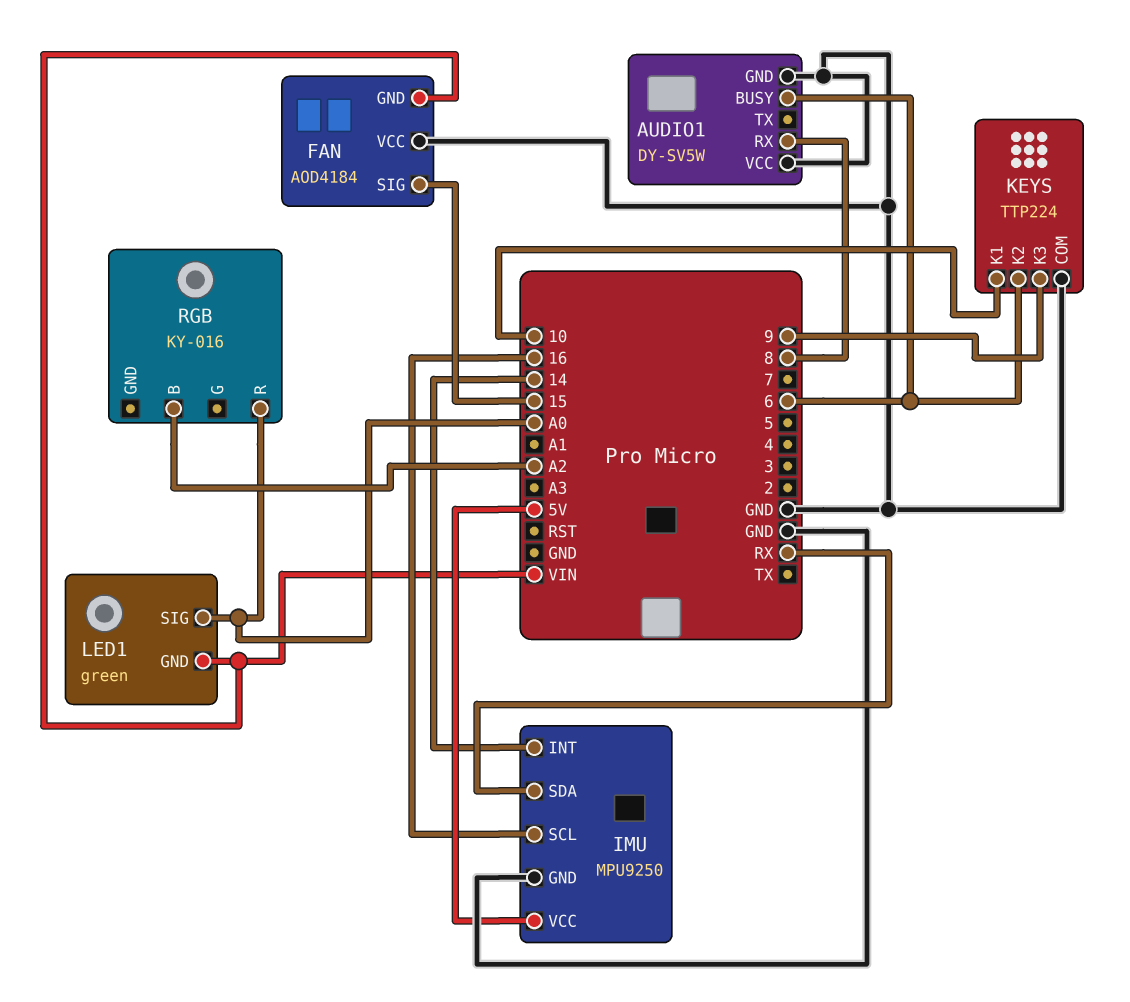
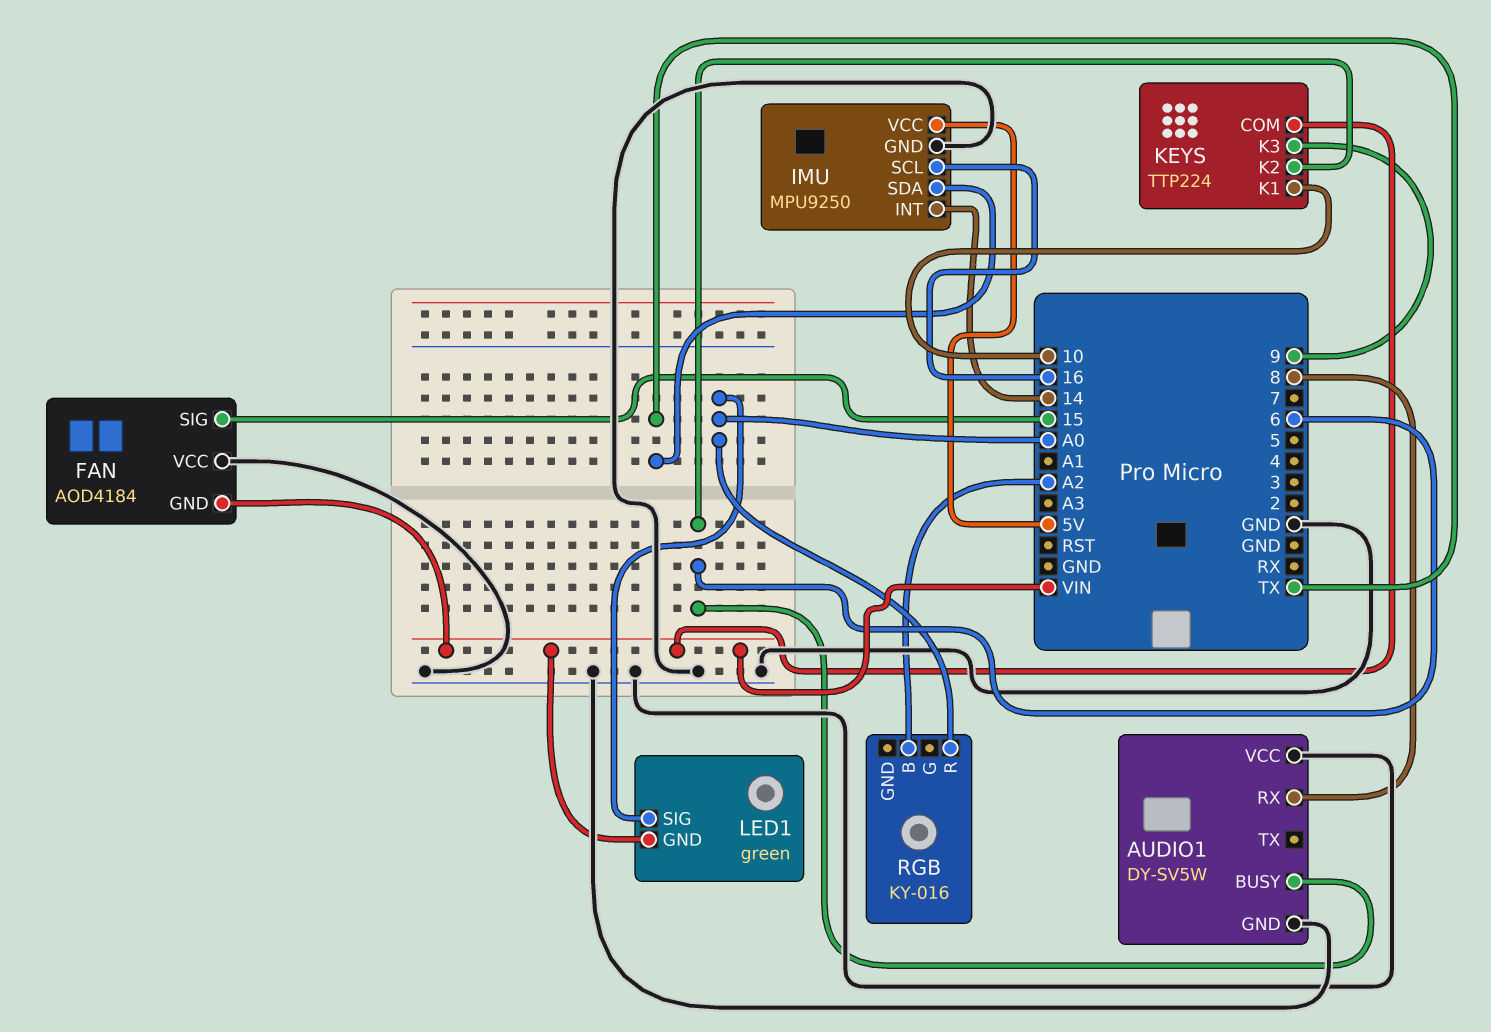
IMU pin SDA: RX -> TX
KEYS pin COM: GND -> VIN

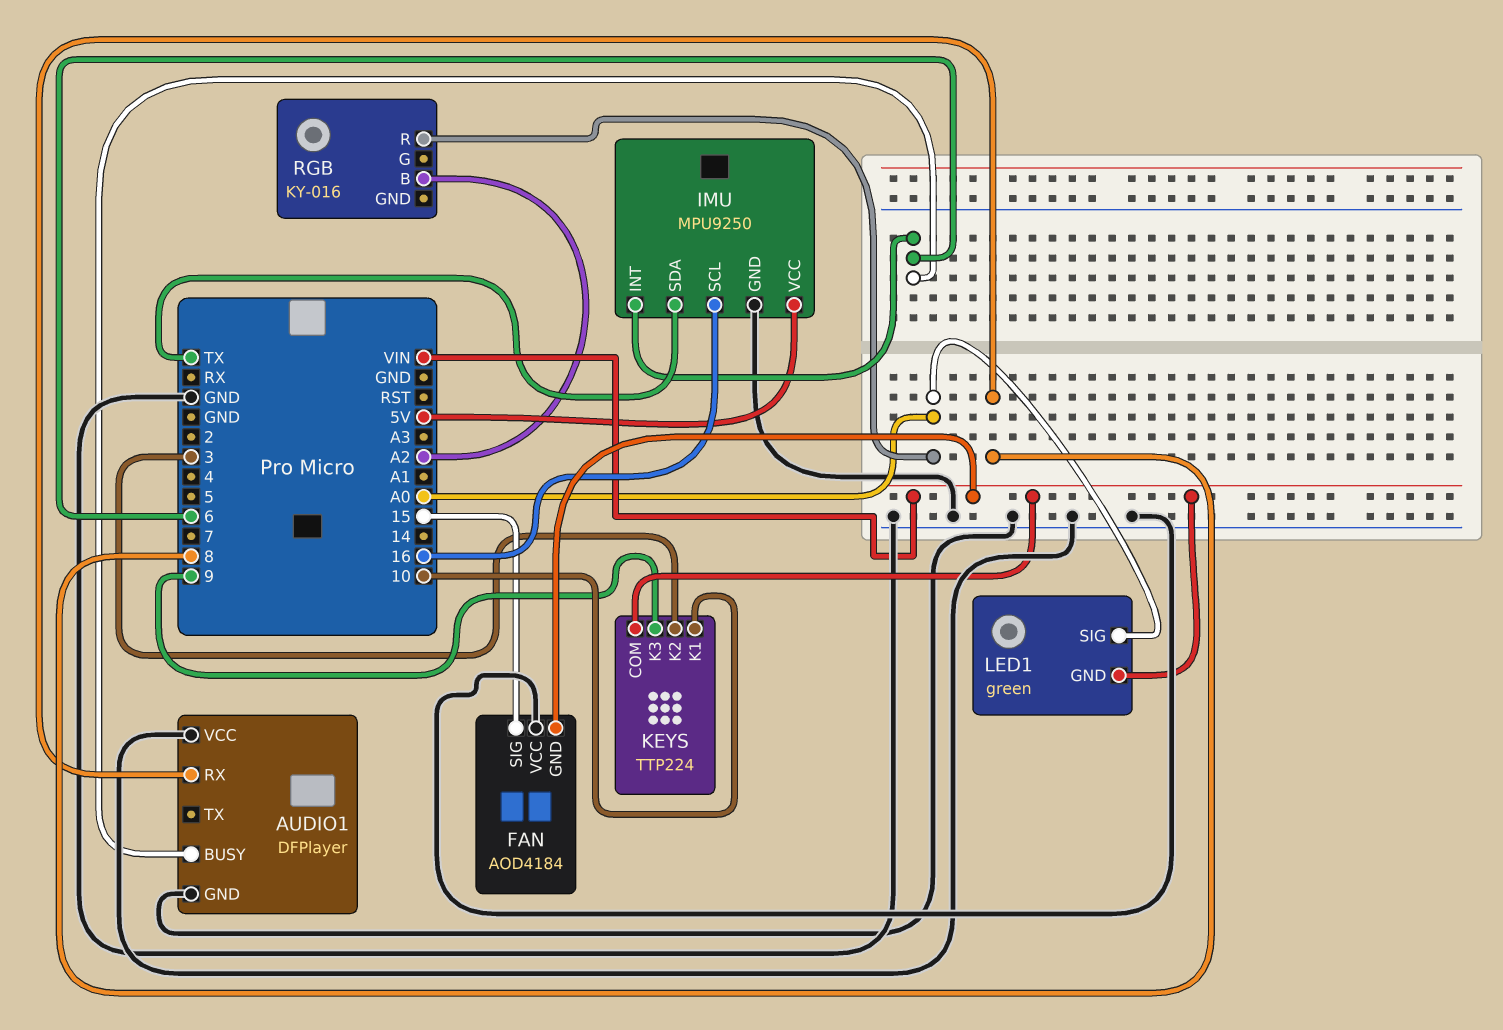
AUDIO1: DY-SV5W -> DFPlayer
IMU pin INT: 14 -> 6
KEYS pin K2: 6 -> 3

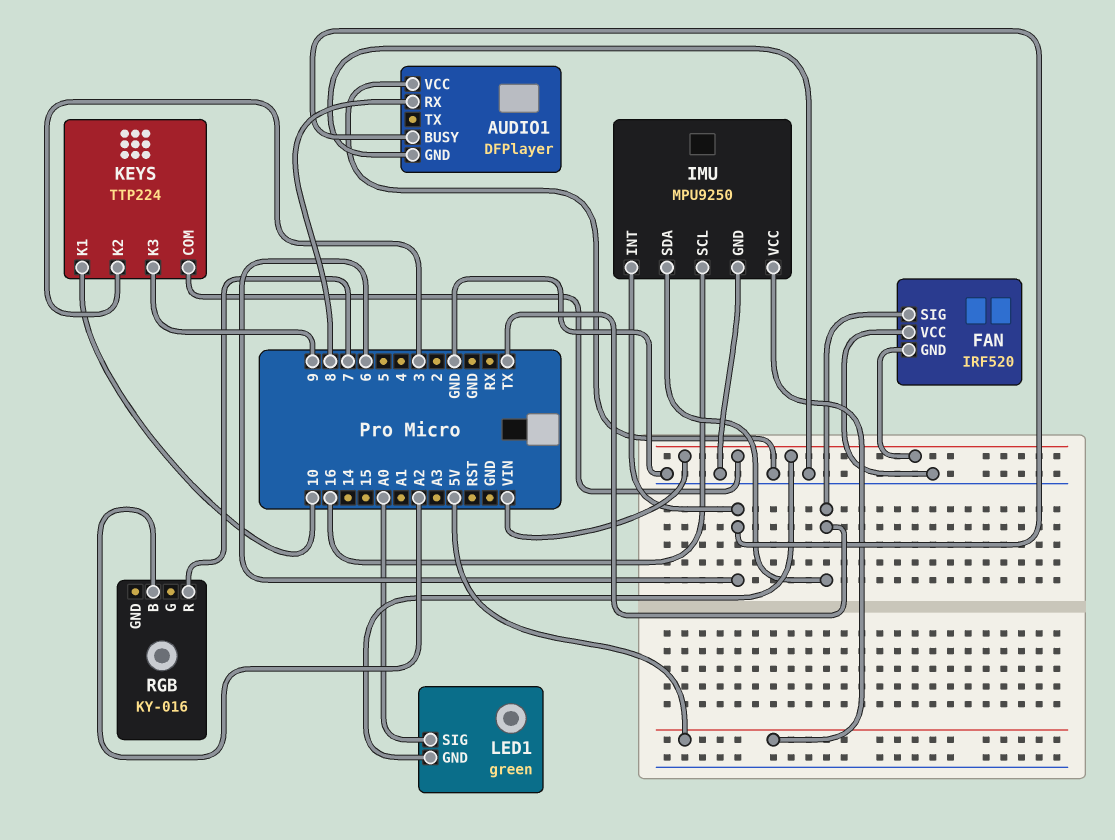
FAN: AOD4184 -> IRF520
FAN pin SIG: 15 -> TX
RGB pin R: A0 -> 7

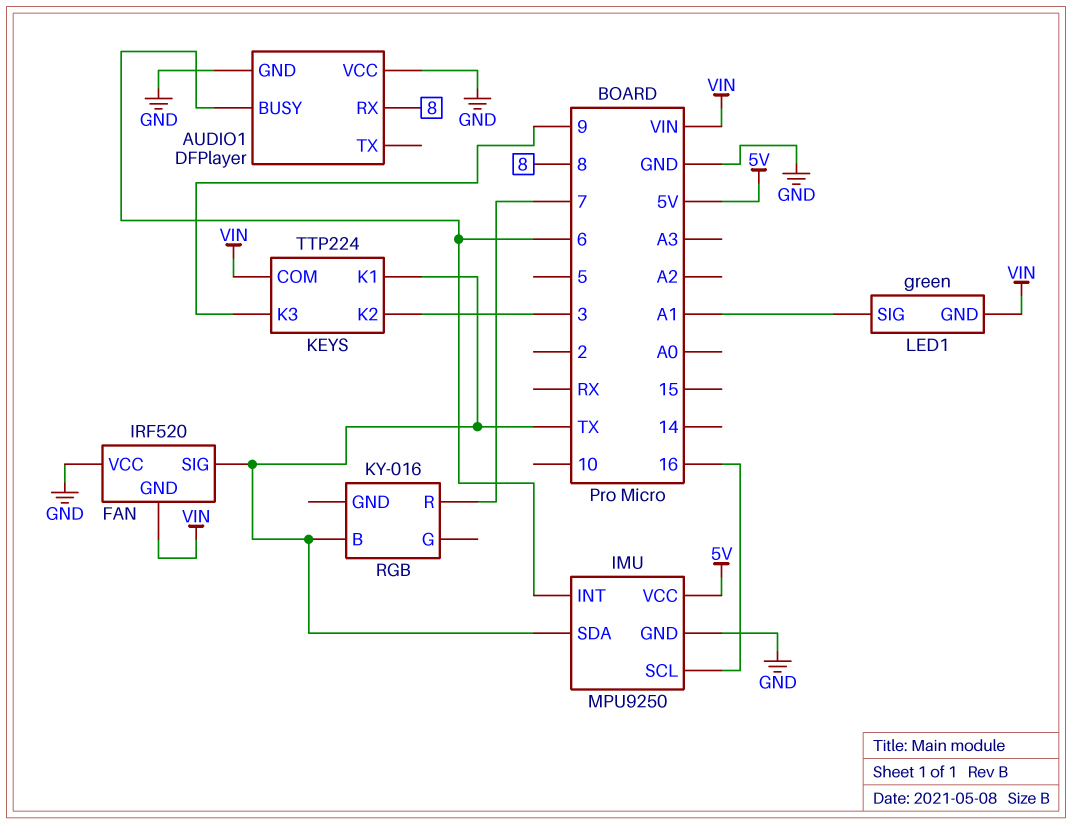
KEYS pin K1: 10 -> TX
LED1 pin SIG: A0 -> A1
RGB pin B: A2 -> TX

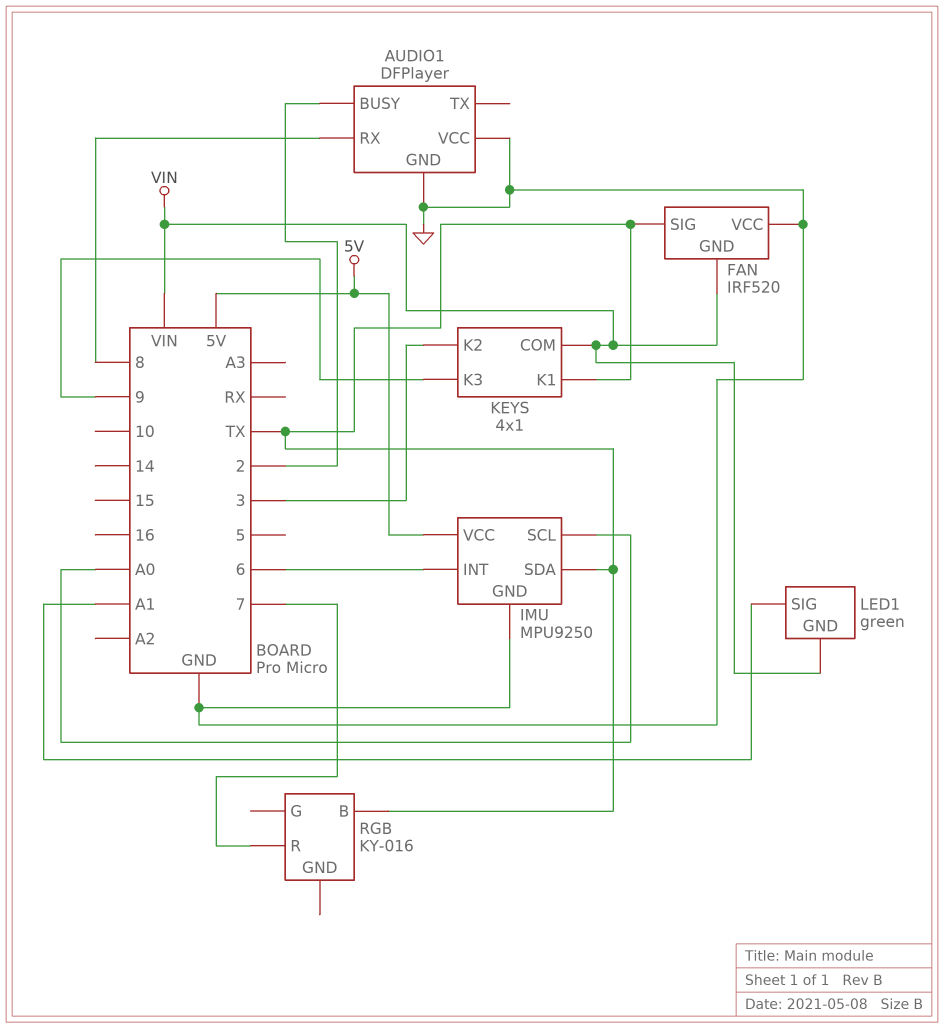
AUDIO1 pin BUSY: 6 -> 2
IMU pin SCL: 16 -> A0
KEYS: TTP224 -> 4x1

